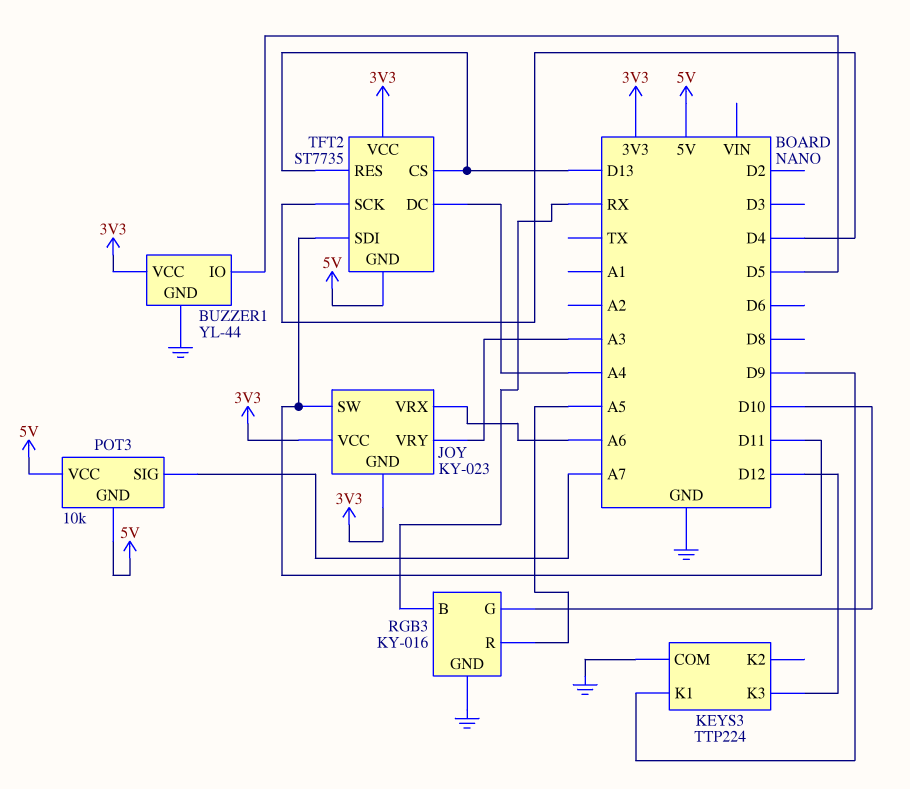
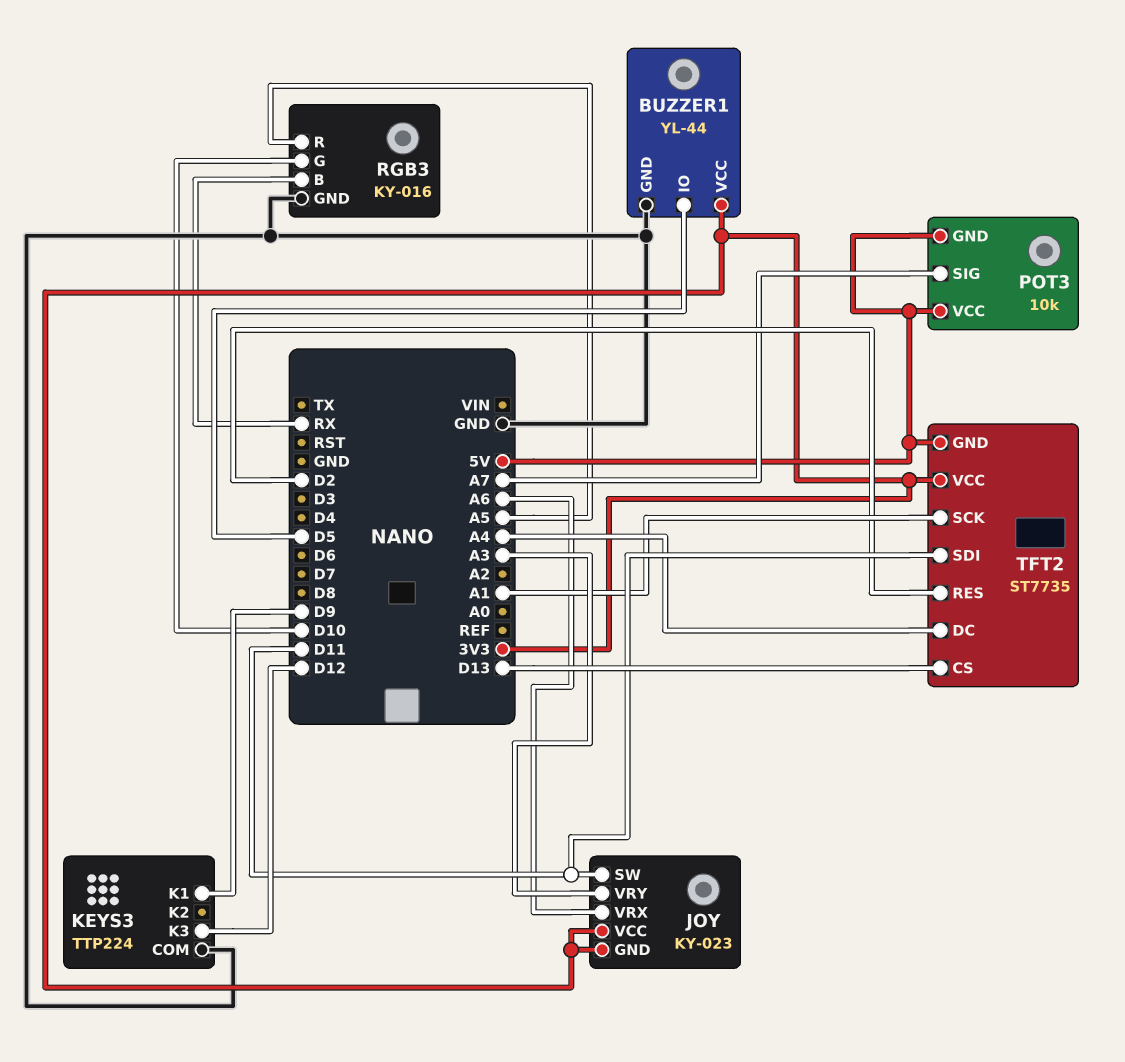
TFT2 pin RES: D13 -> D2
TFT2 pin SCK: D4 -> A1

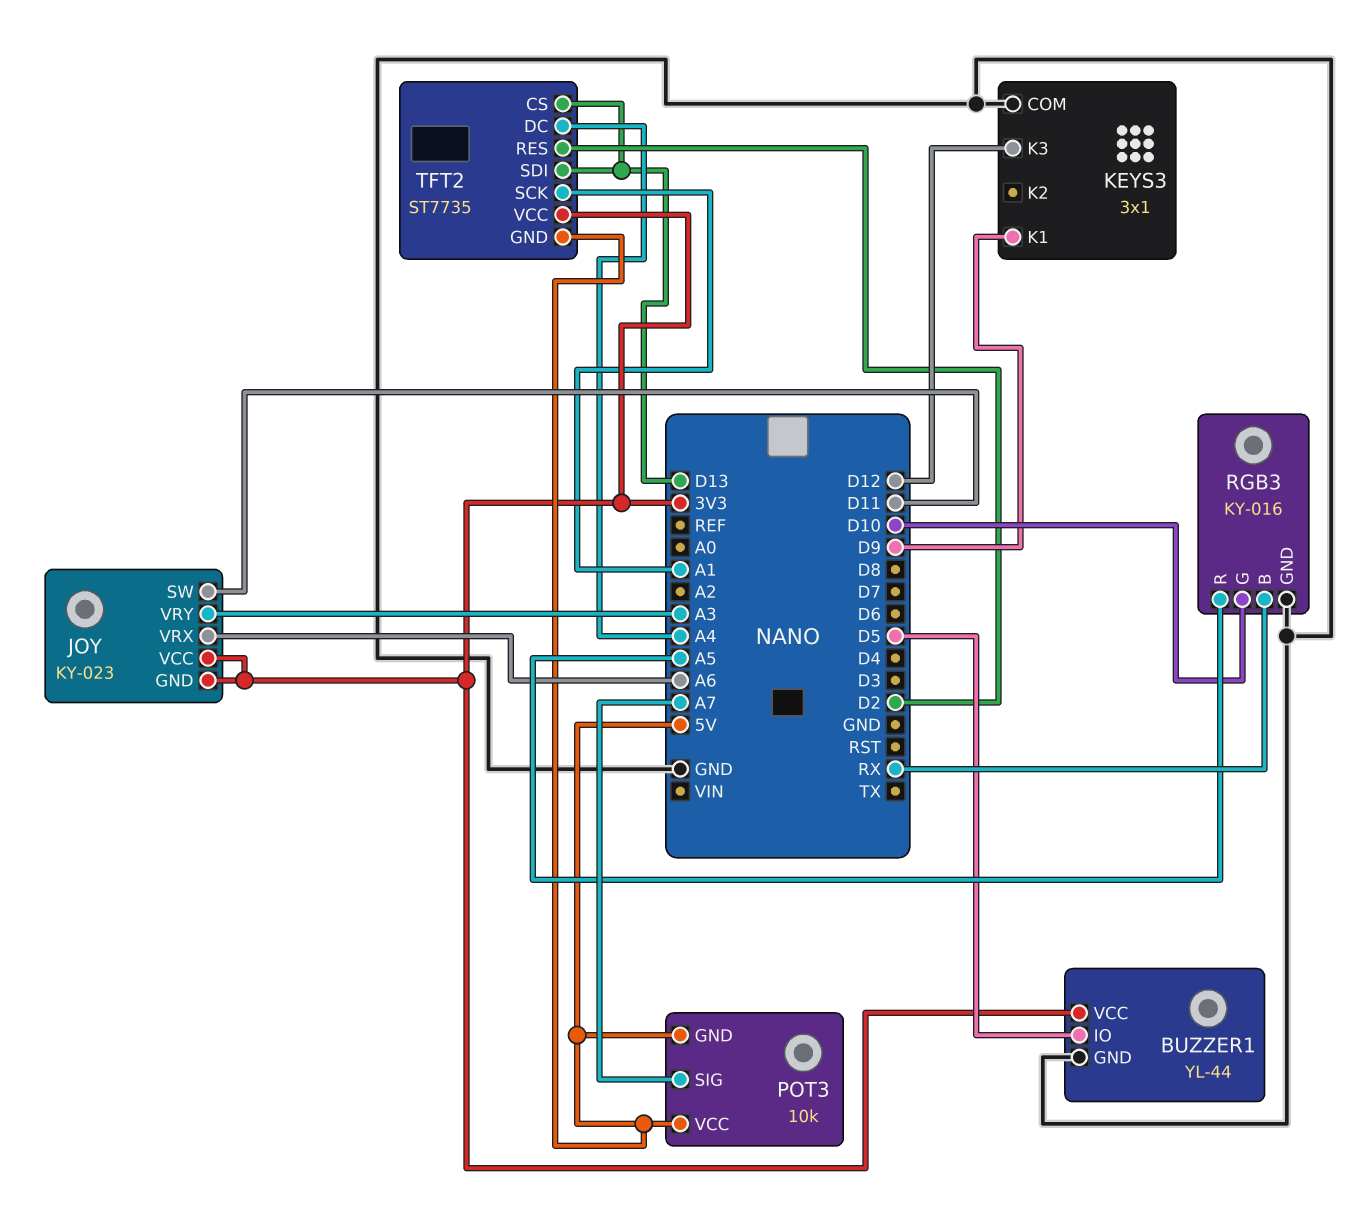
KEYS3: TTP224 -> 3x1
TFT2 pin SDI: D11 -> D13

